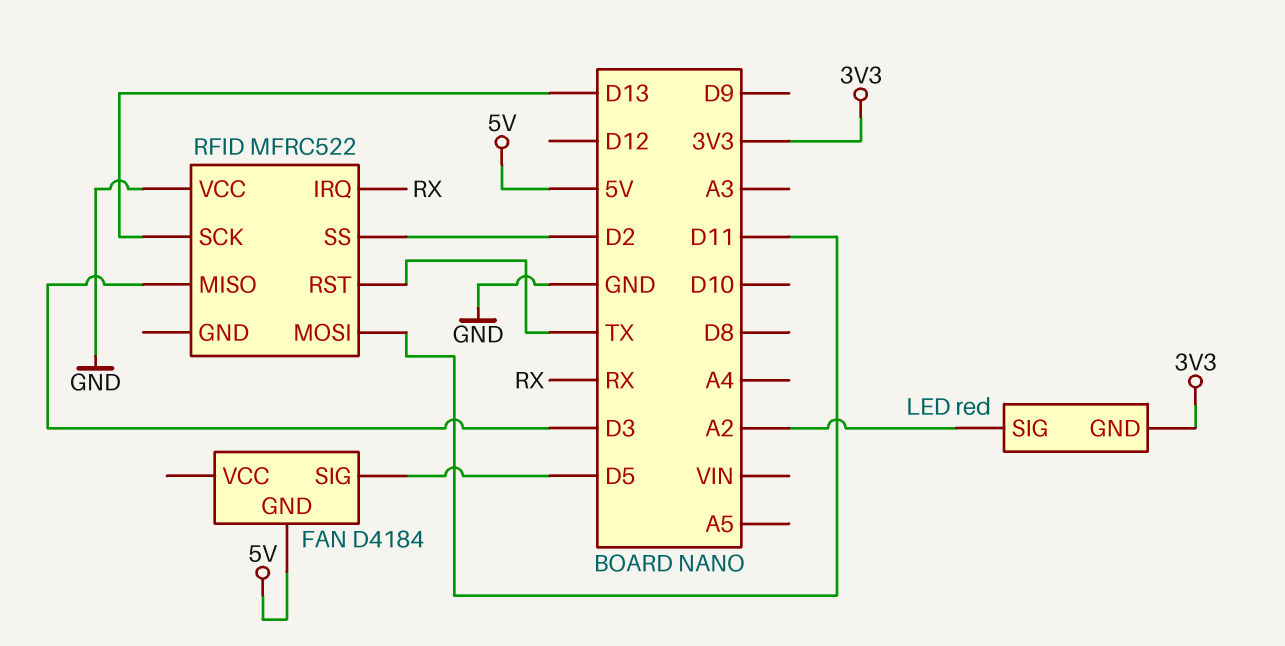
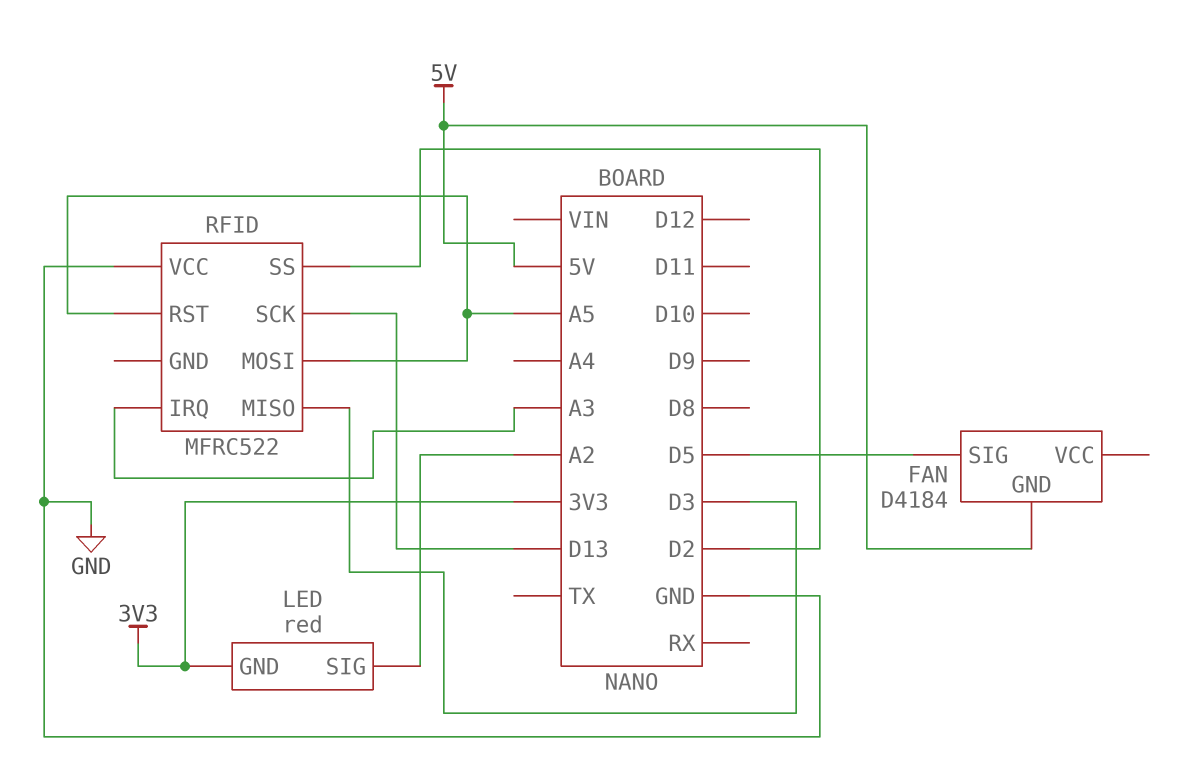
RFID pin IRQ: RX -> A3
RFID pin MOSI: D11 -> A5
RFID pin RST: TX -> A5

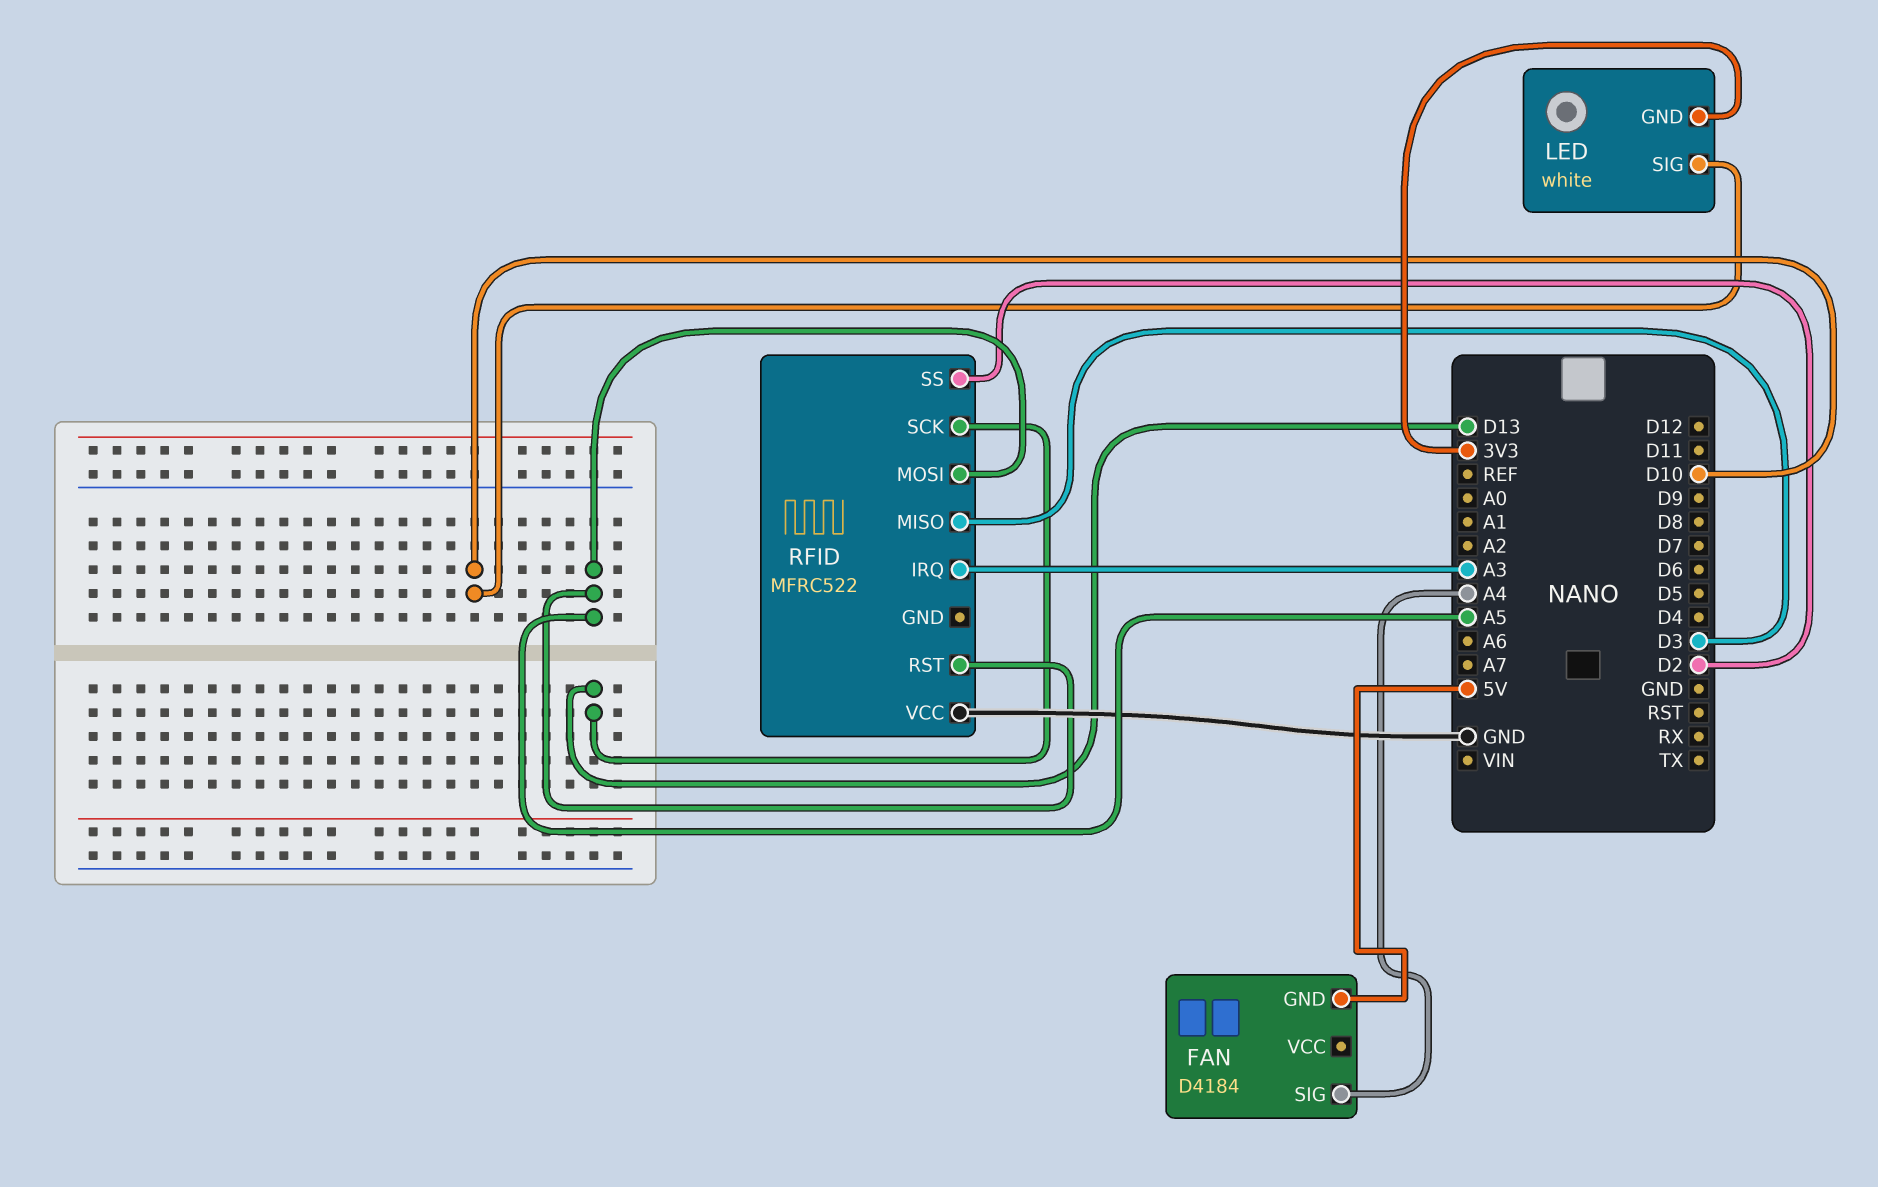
FAN pin SIG: D5 -> A4
LED: red -> white
LED pin SIG: A2 -> D10

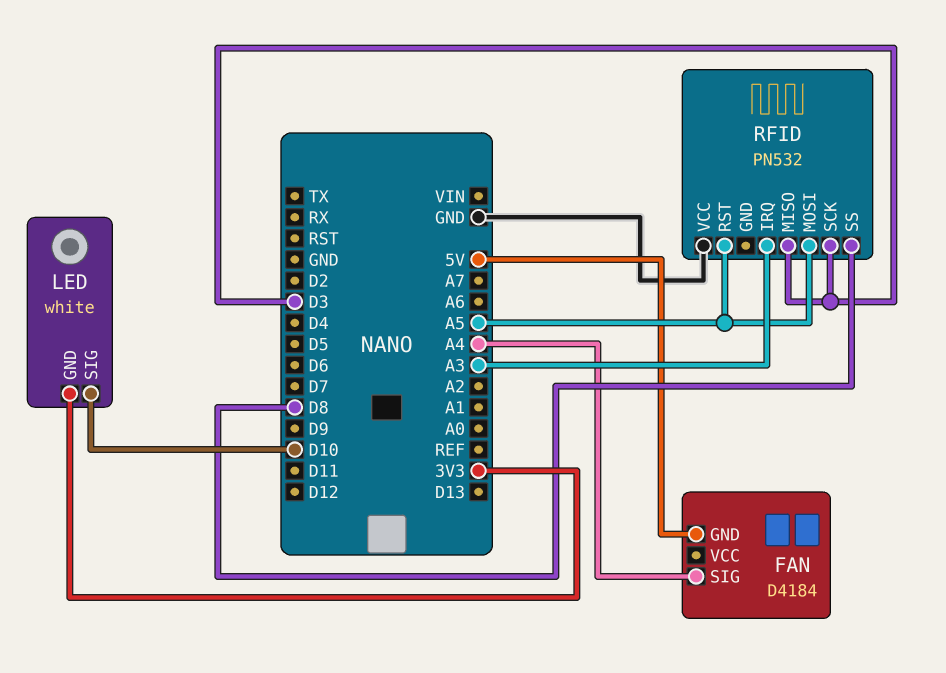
RFID: MFRC522 -> PN532
RFID pin SCK: D13 -> D3
RFID pin SS: D2 -> D8

